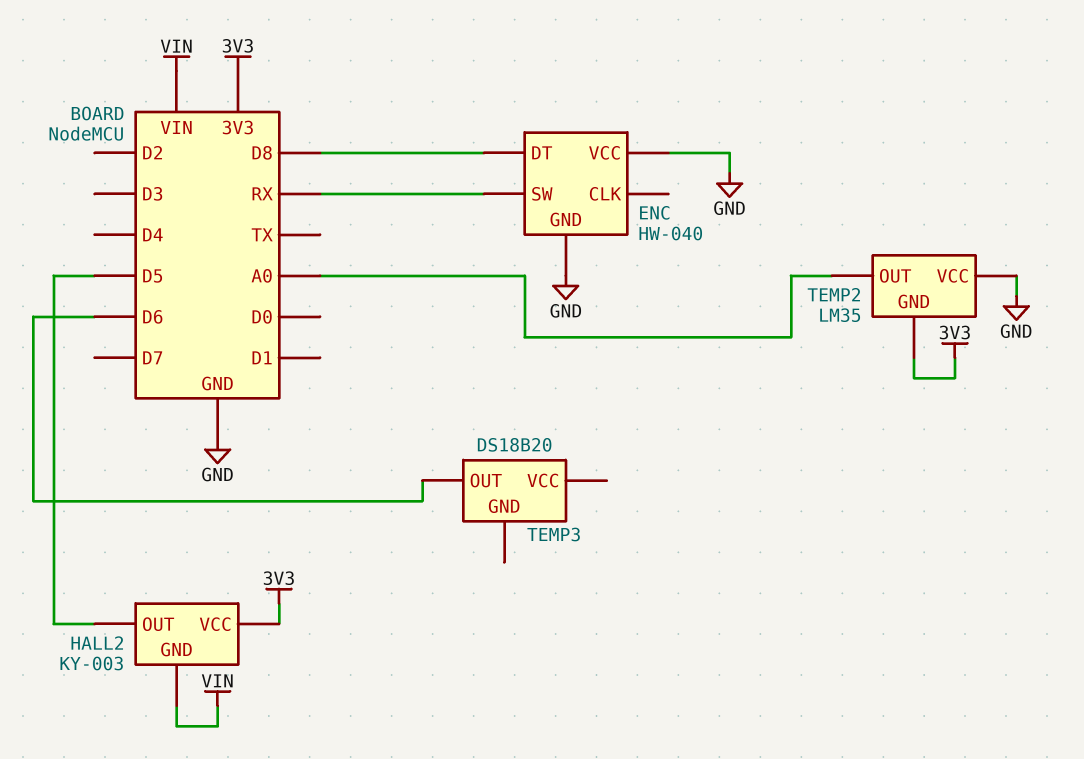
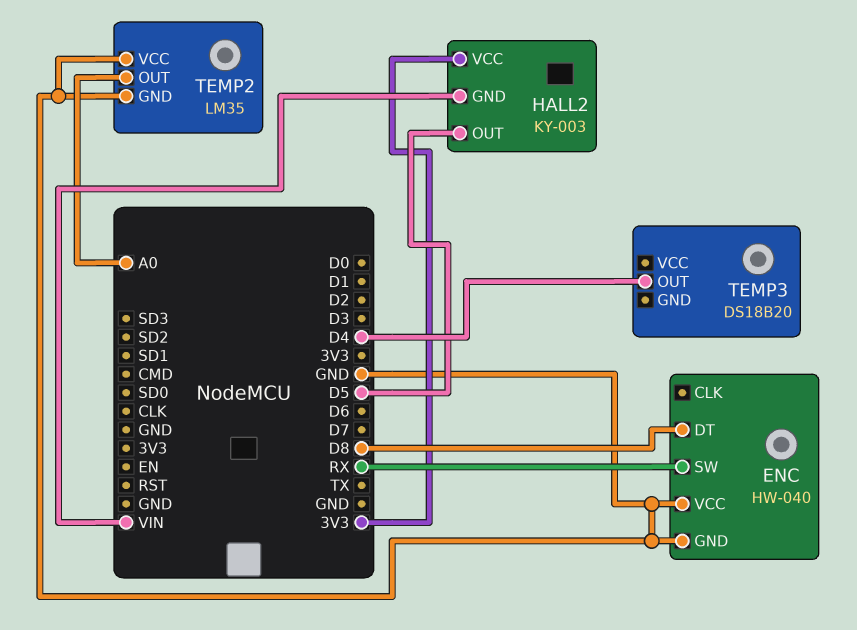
TEMP2 pin GND: 3V3 -> GND
TEMP3 pin OUT: D6 -> D4

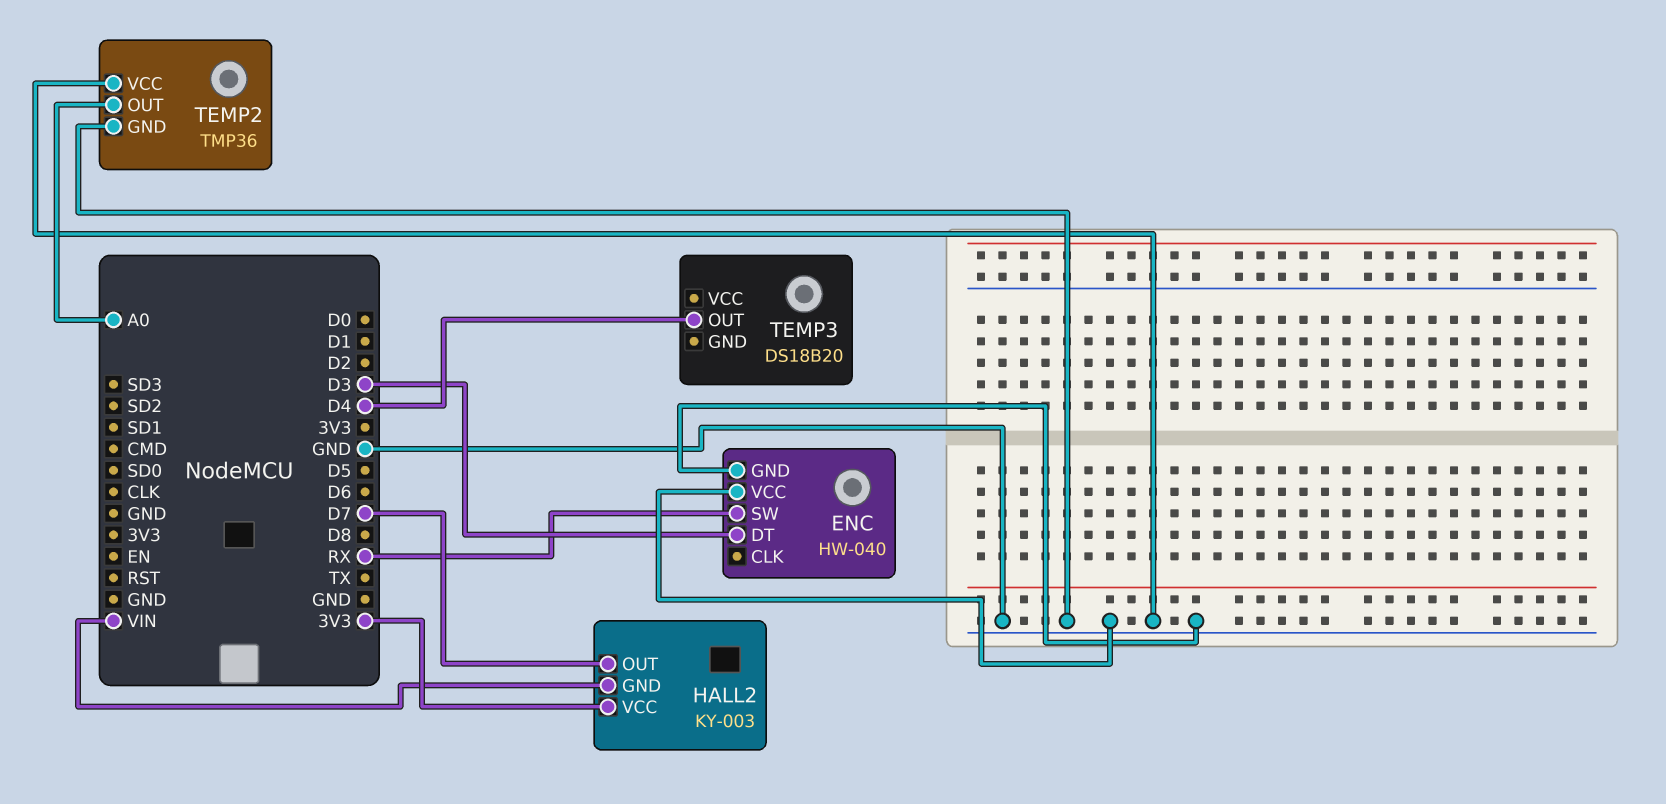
ENC pin DT: D8 -> D3
HALL2 pin OUT: D5 -> D7
TEMP2: LM35 -> TMP36

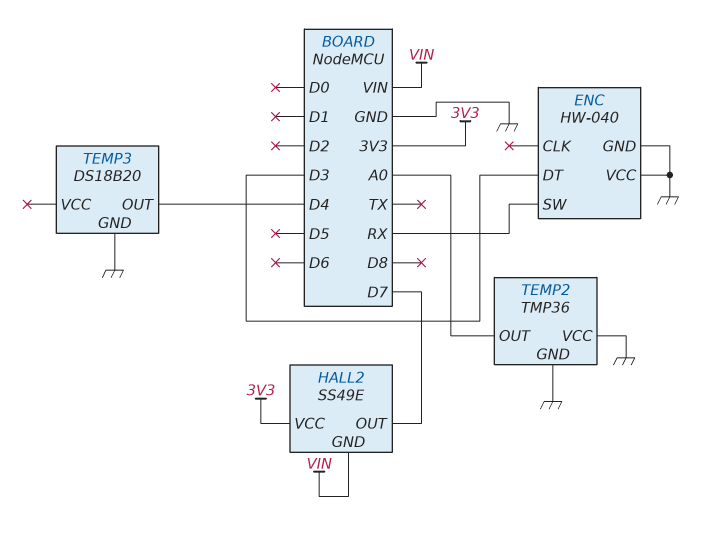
HALL2: KY-003 -> SS49E
TEMP3 pin GND: none -> GND

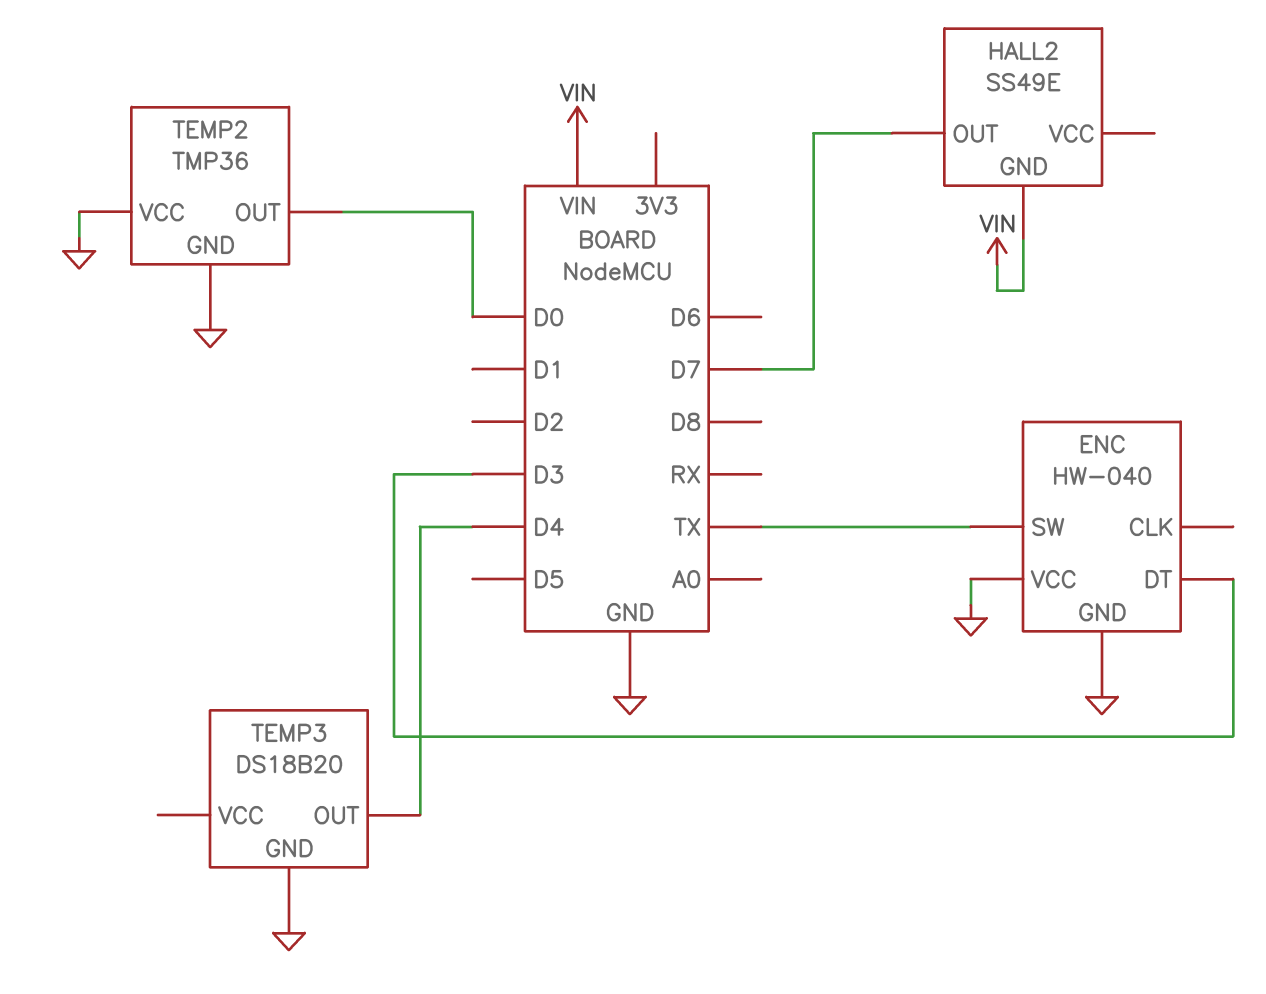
ENC pin SW: RX -> TX
HALL2 pin VCC: 3V3 -> none
TEMP2 pin OUT: A0 -> D0

